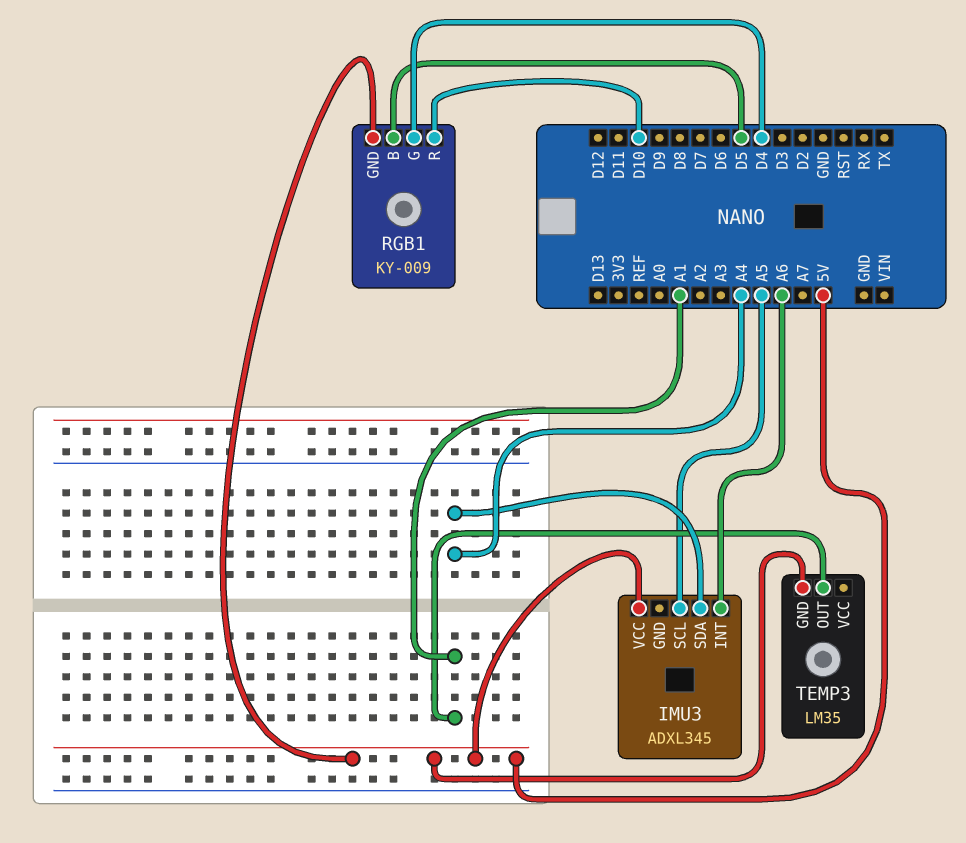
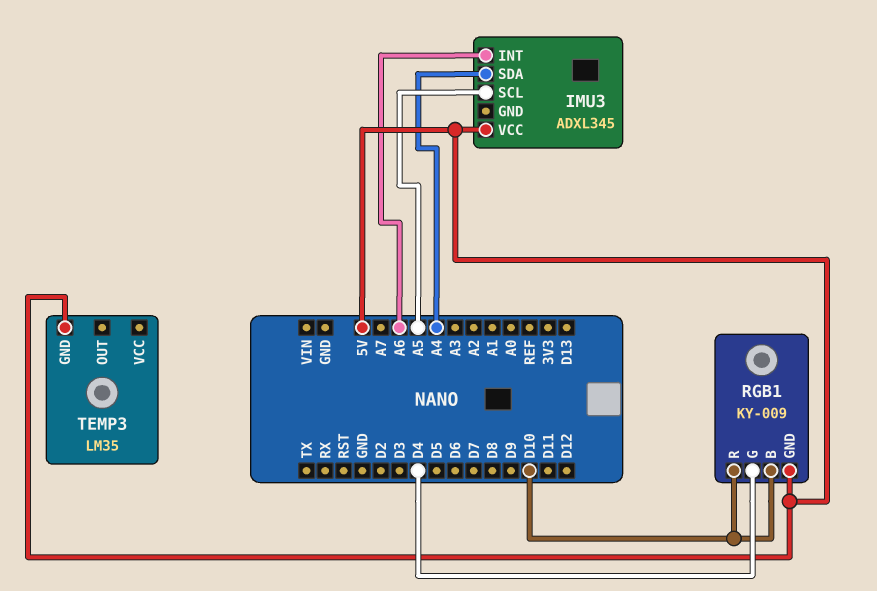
RGB1 pin B: D5 -> D10
TEMP3 pin OUT: A1 -> none

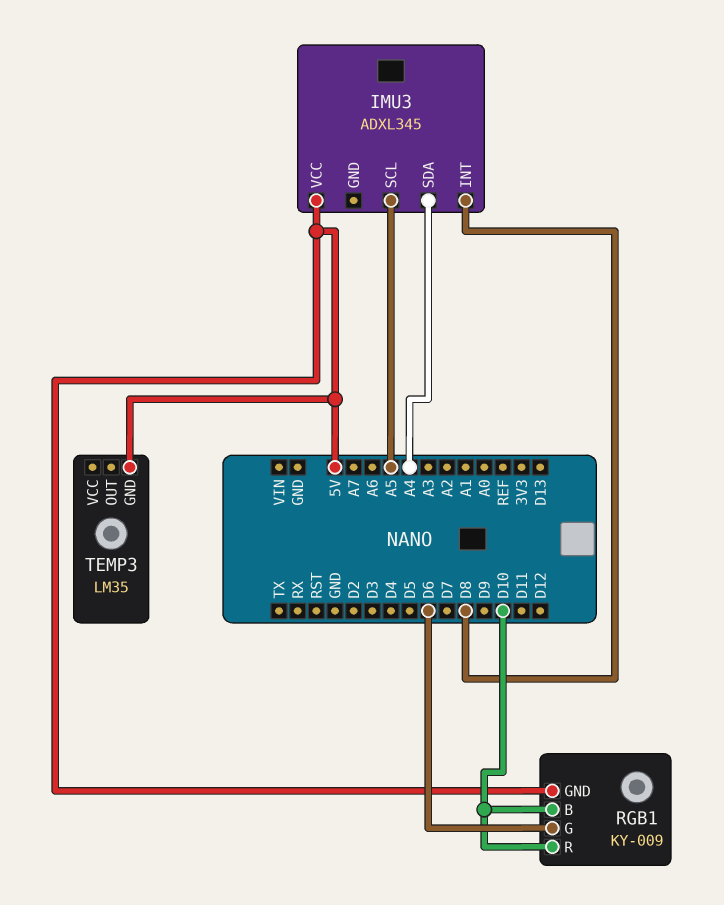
IMU3 pin INT: A6 -> D8
RGB1 pin G: D4 -> D6

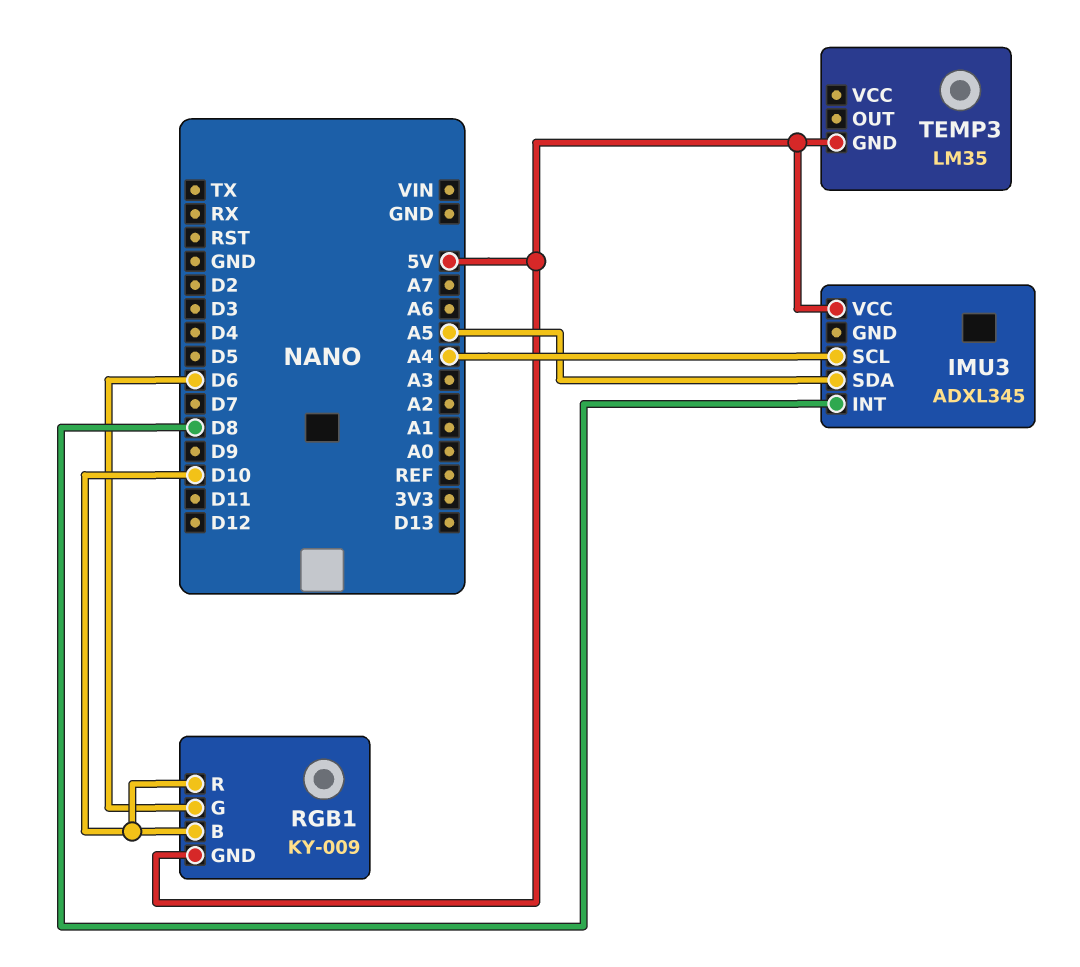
IMU3 pin SCL: A5 -> A4
IMU3 pin SDA: A4 -> A5

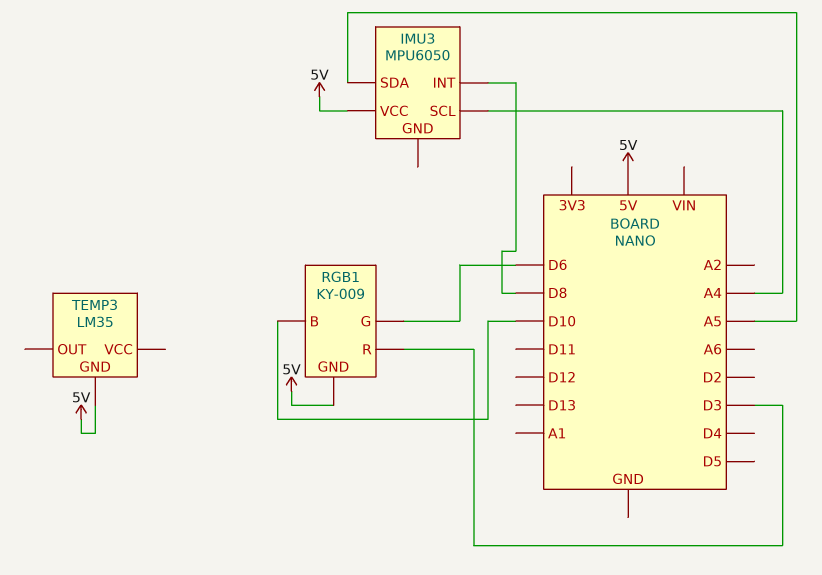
IMU3: ADXL345 -> MPU6050
RGB1 pin R: D10 -> D3

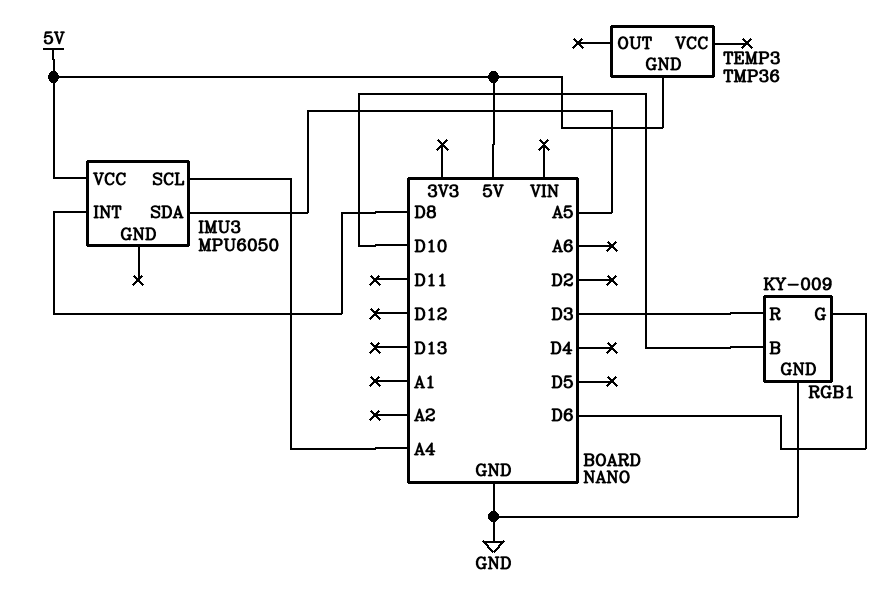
RGB1 pin GND: 5V -> GND
TEMP3: LM35 -> TMP36

